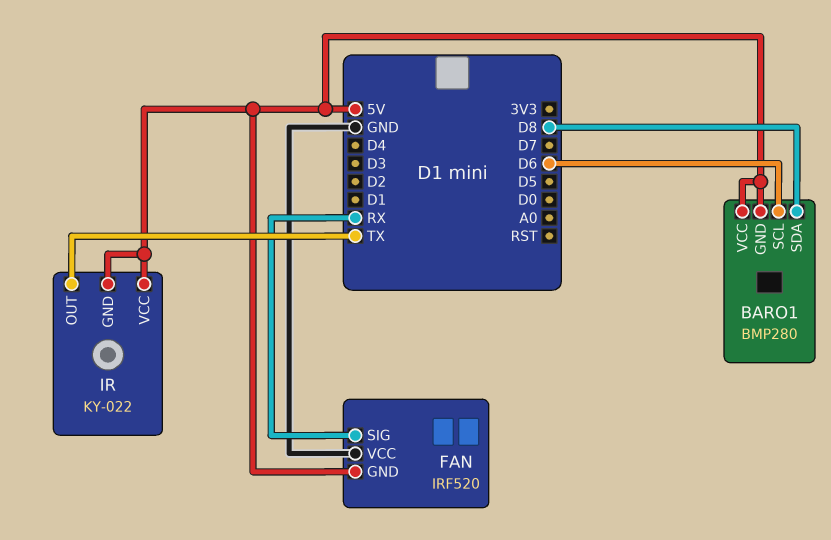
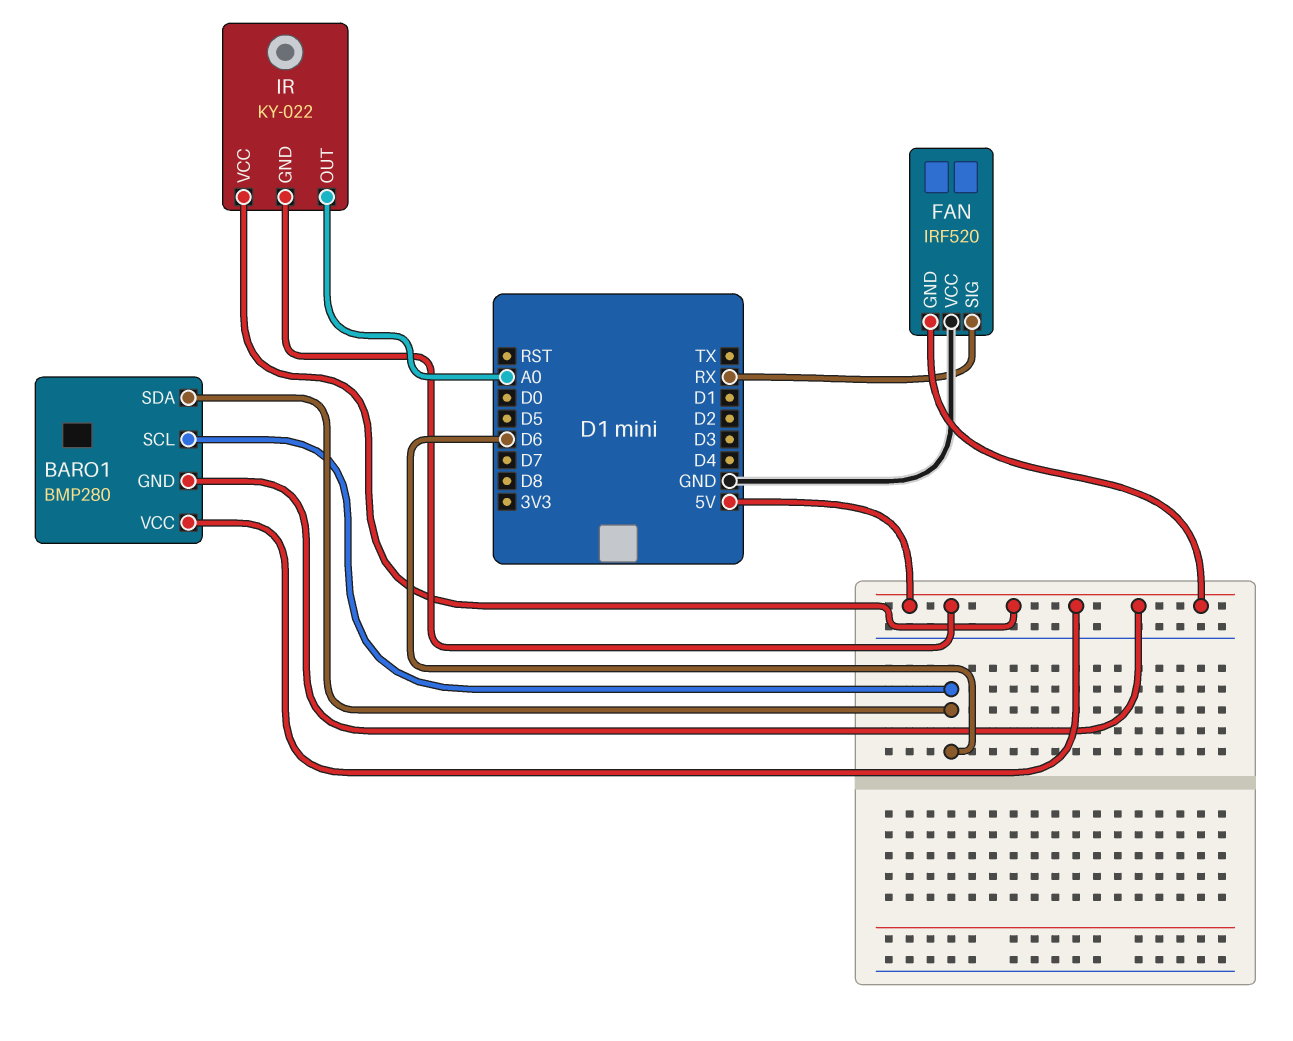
BARO1 pin SDA: D8 -> D6
IR pin OUT: TX -> A0

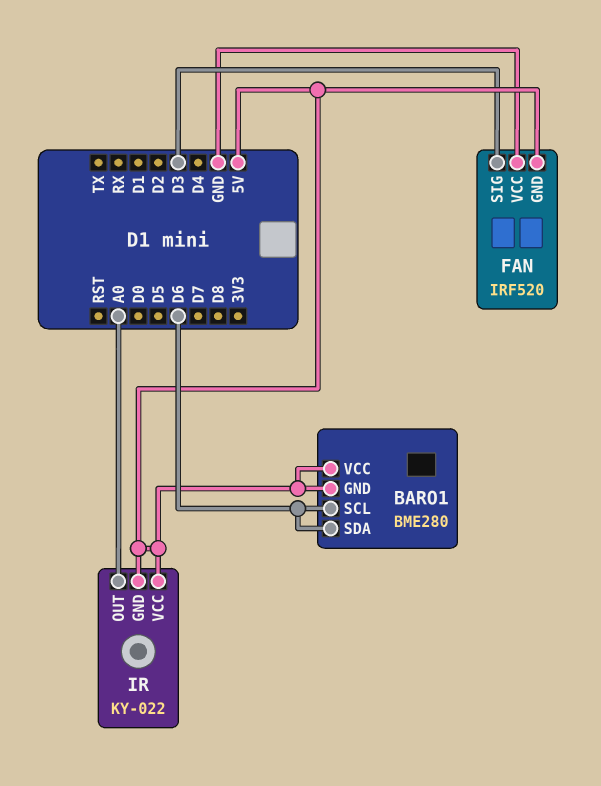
BARO1: BMP280 -> BME280
FAN pin SIG: RX -> D3

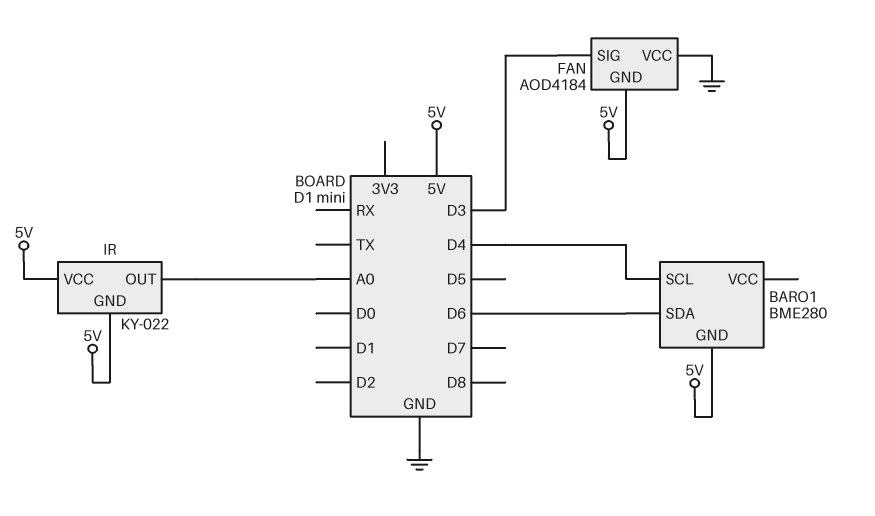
BARO1 pin SCL: D6 -> D4
BARO1 pin VCC: 5V -> none
FAN: IRF520 -> AOD4184

